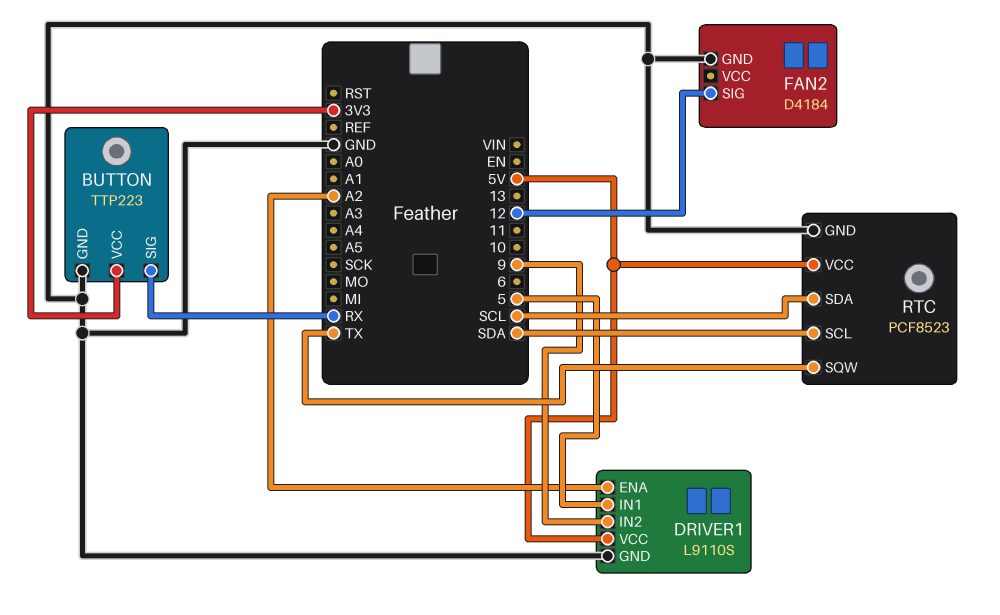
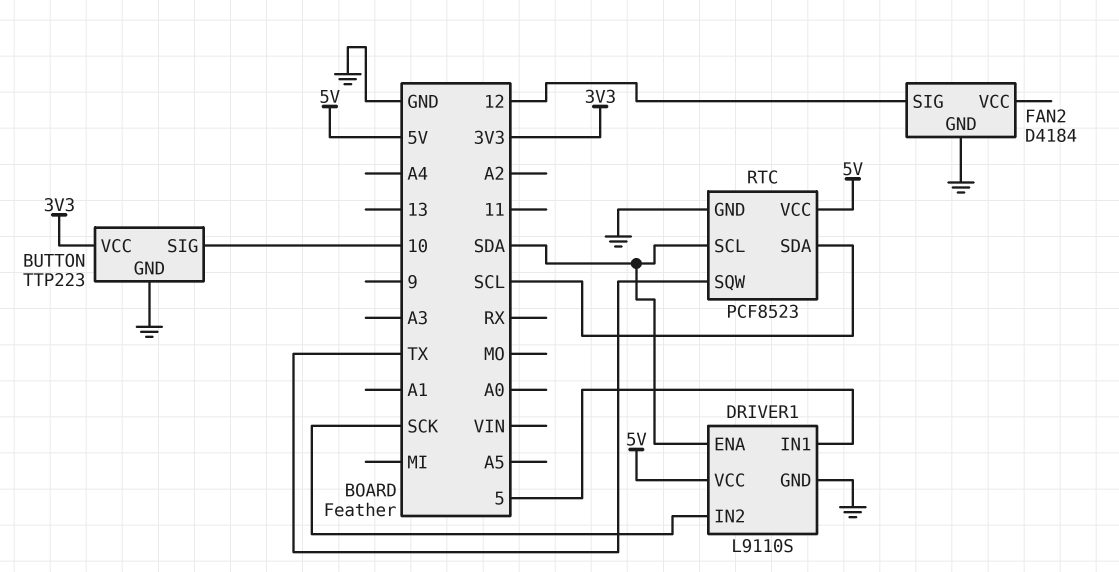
BUTTON pin SIG: RX -> 10
DRIVER1 pin ENA: A2 -> SDA
DRIVER1 pin IN2: 9 -> SCK

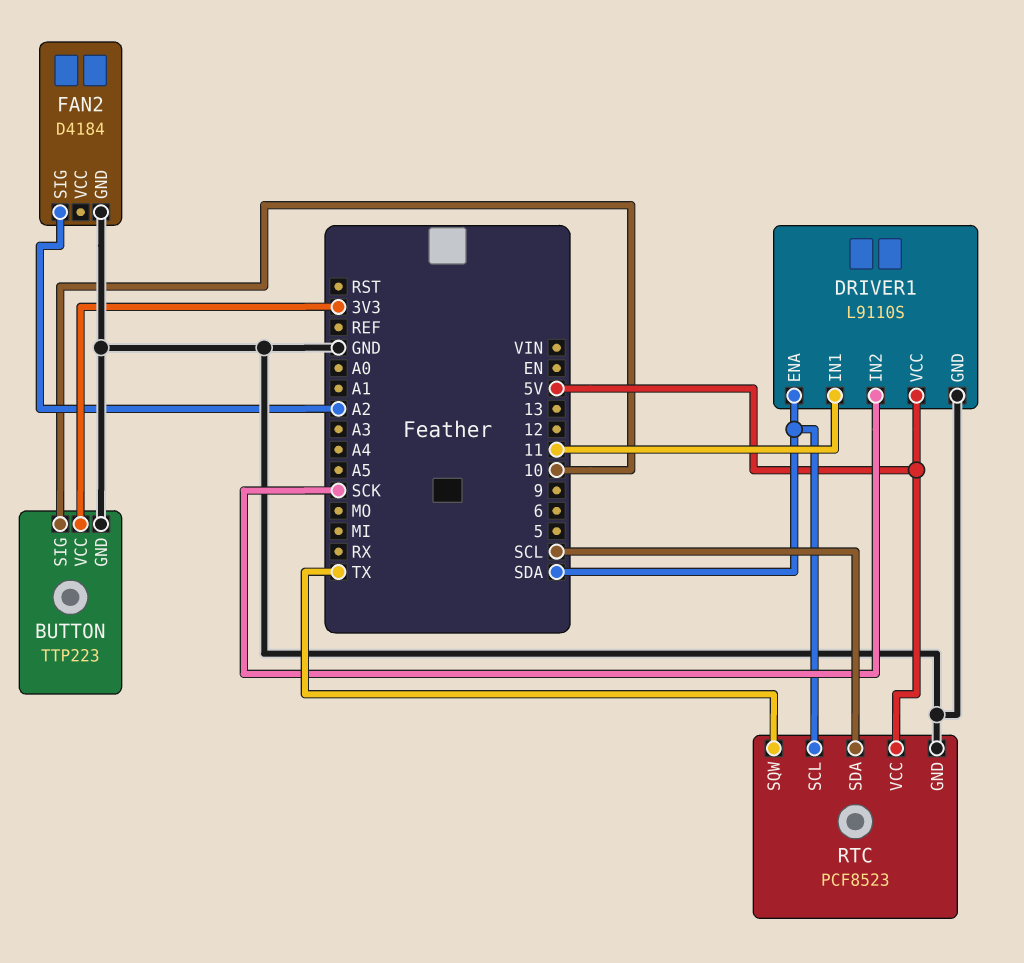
DRIVER1 pin IN1: 5 -> 11
FAN2 pin SIG: 12 -> A2

